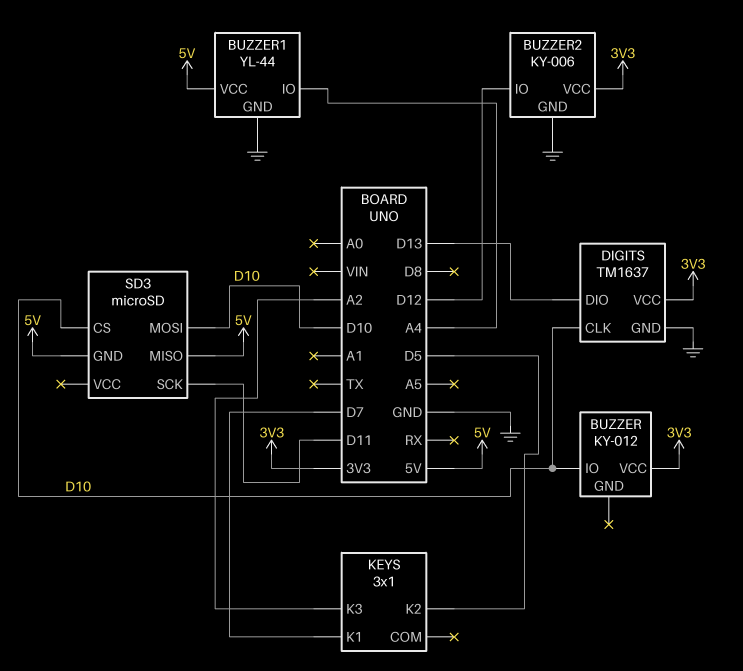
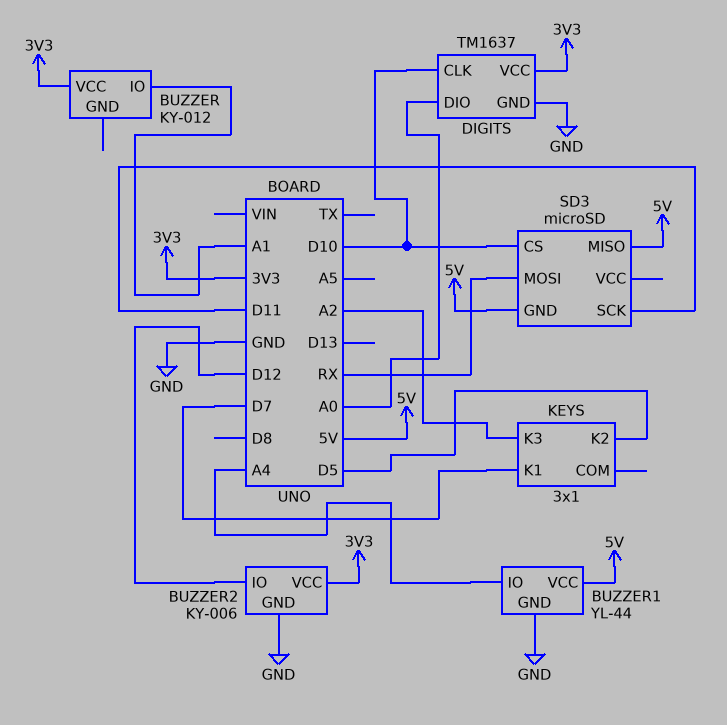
BUZZER pin IO: D10 -> A1
DIGITS pin DIO: D13 -> A0
SD3 pin MOSI: D10 -> RX

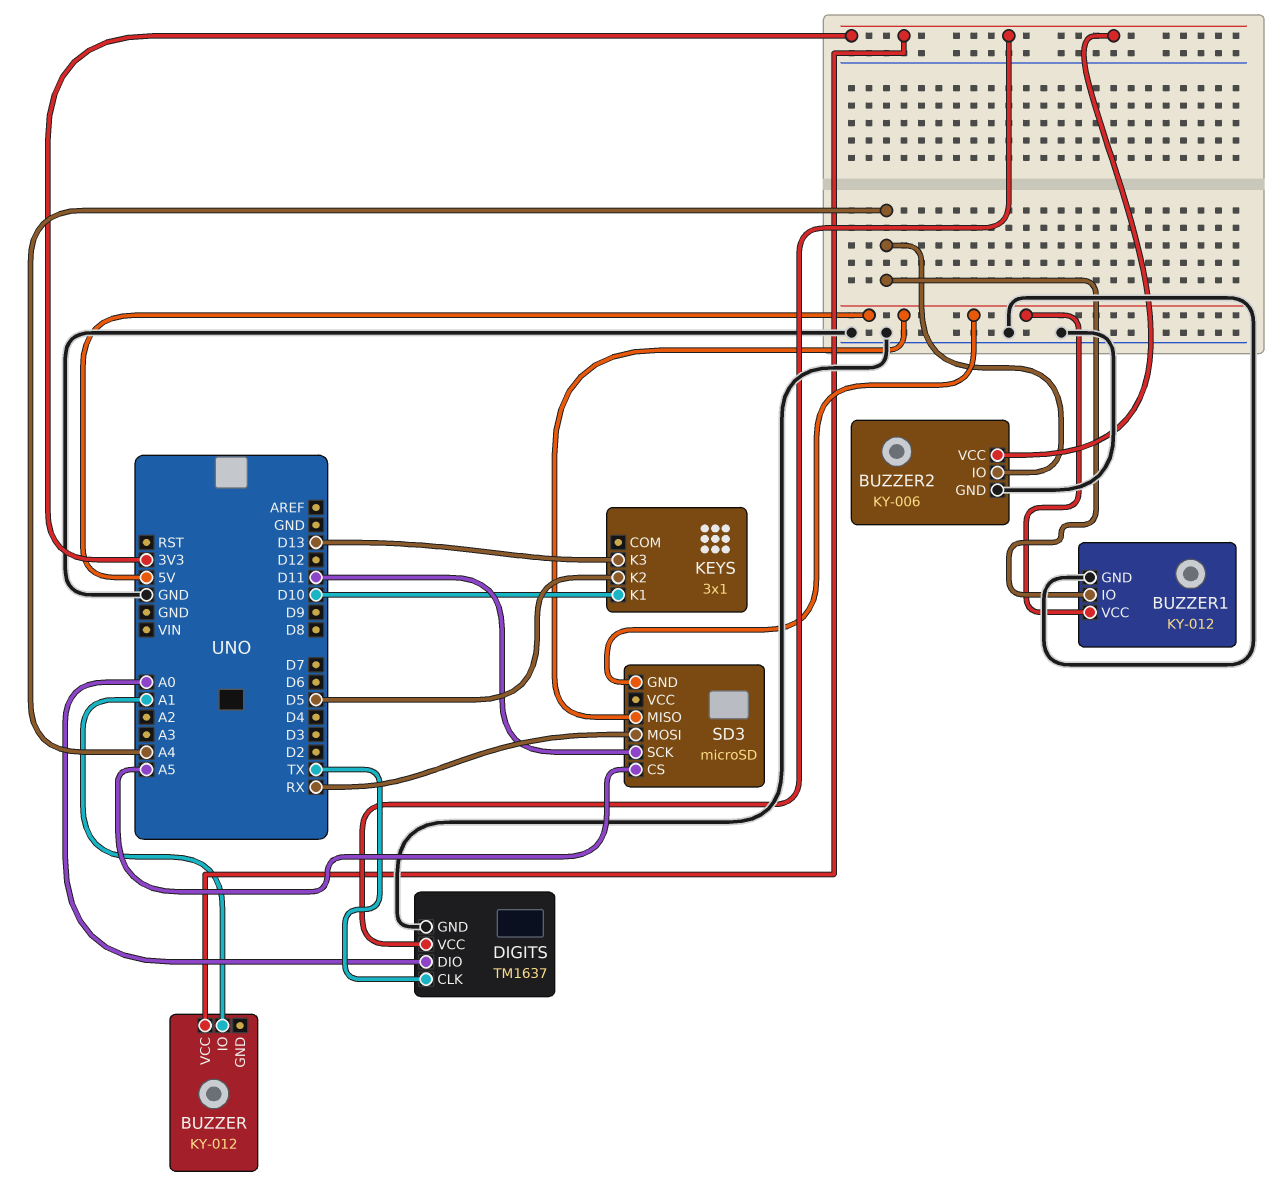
BUZZER1: YL-44 -> KY-012
BUZZER2 pin IO: D12 -> A4
DIGITS pin CLK: D10 -> TX
KEYS pin K1: D7 -> D10
KEYS pin K3: A2 -> D13
SD3 pin CS: D10 -> A5

